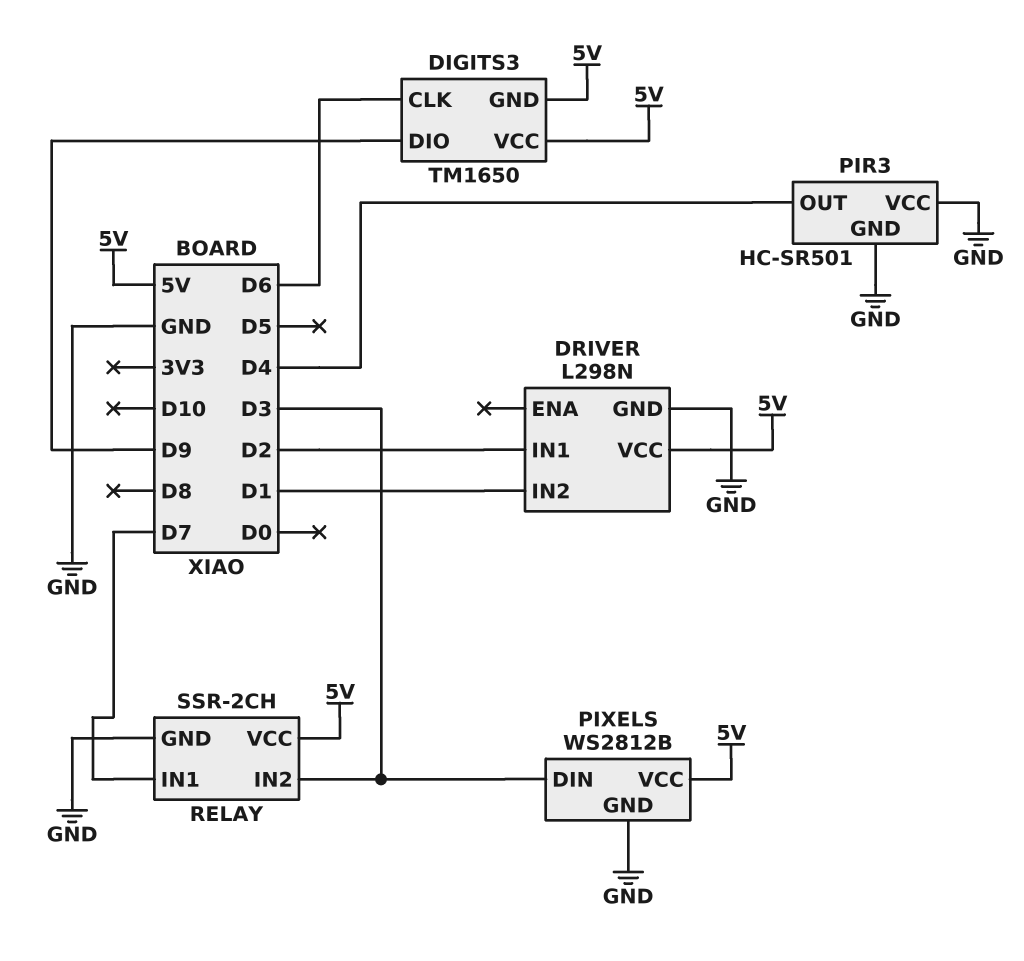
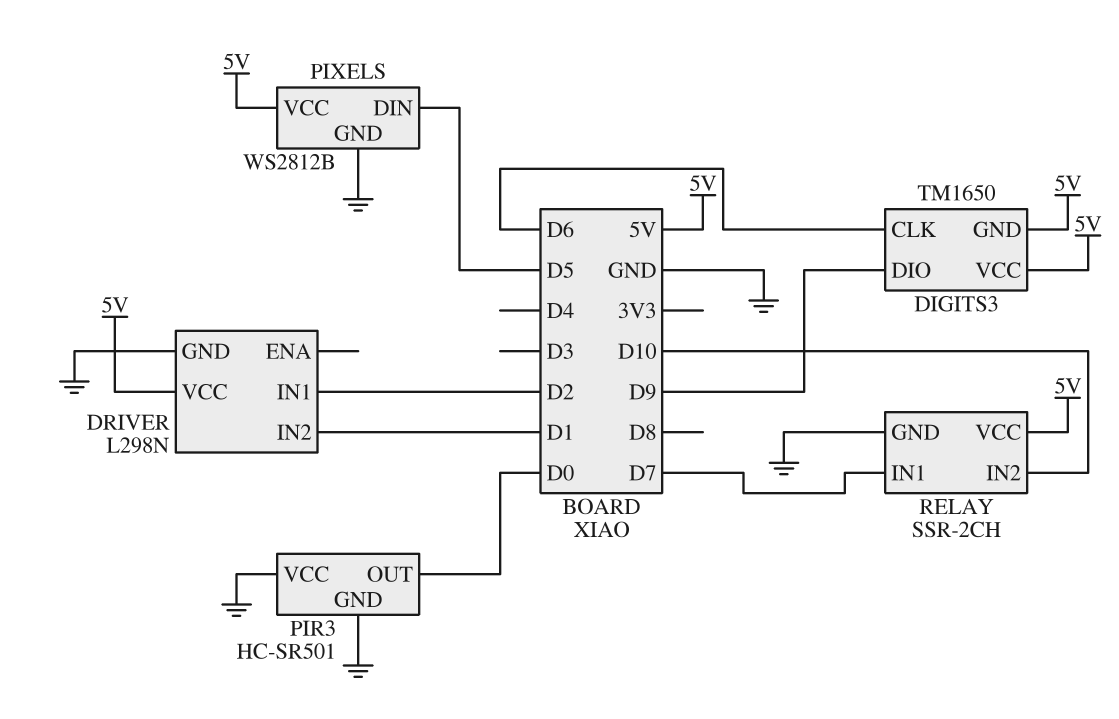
PIR3 pin OUT: D4 -> D0
PIXELS pin DIN: D3 -> D5
RELAY pin IN2: D3 -> D10

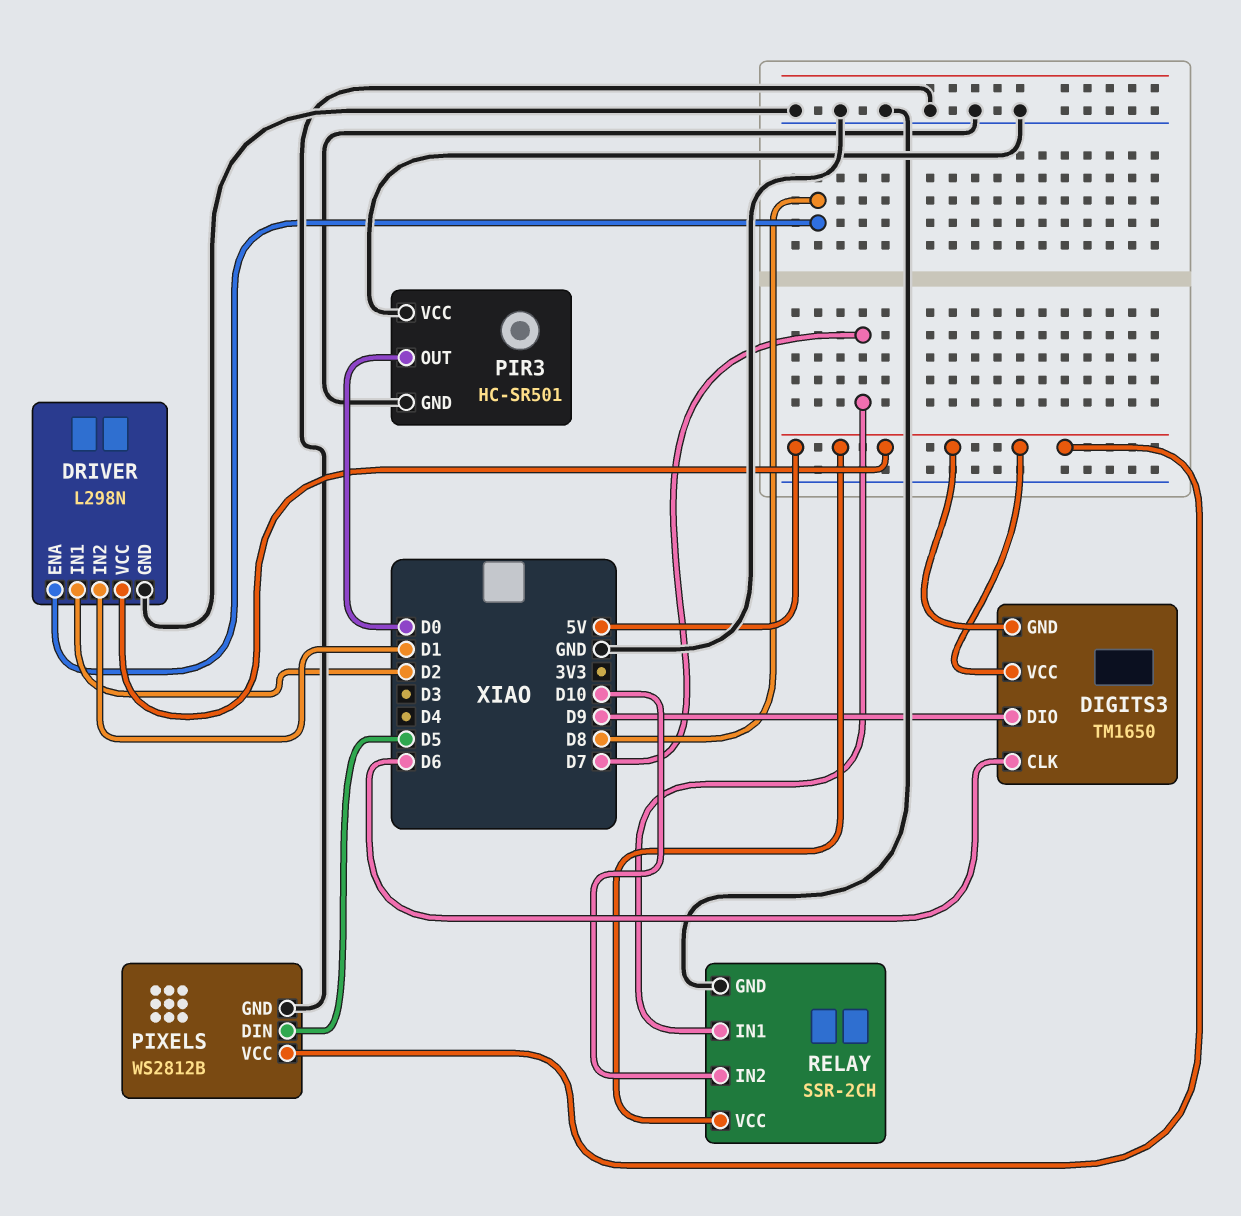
DRIVER pin ENA: none -> D8

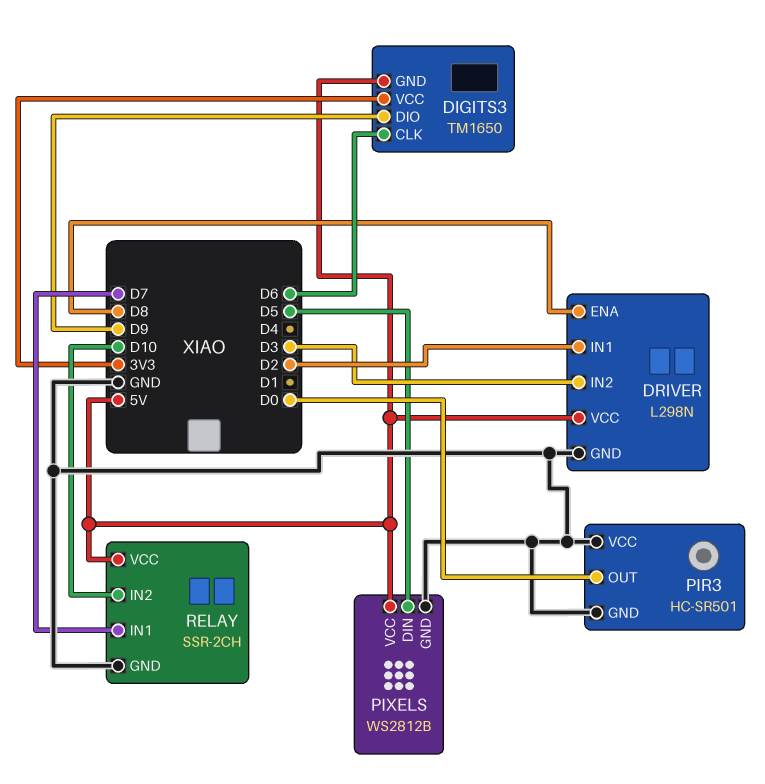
DIGITS3 pin VCC: 5V -> 3V3
DRIVER pin IN2: D1 -> D3

